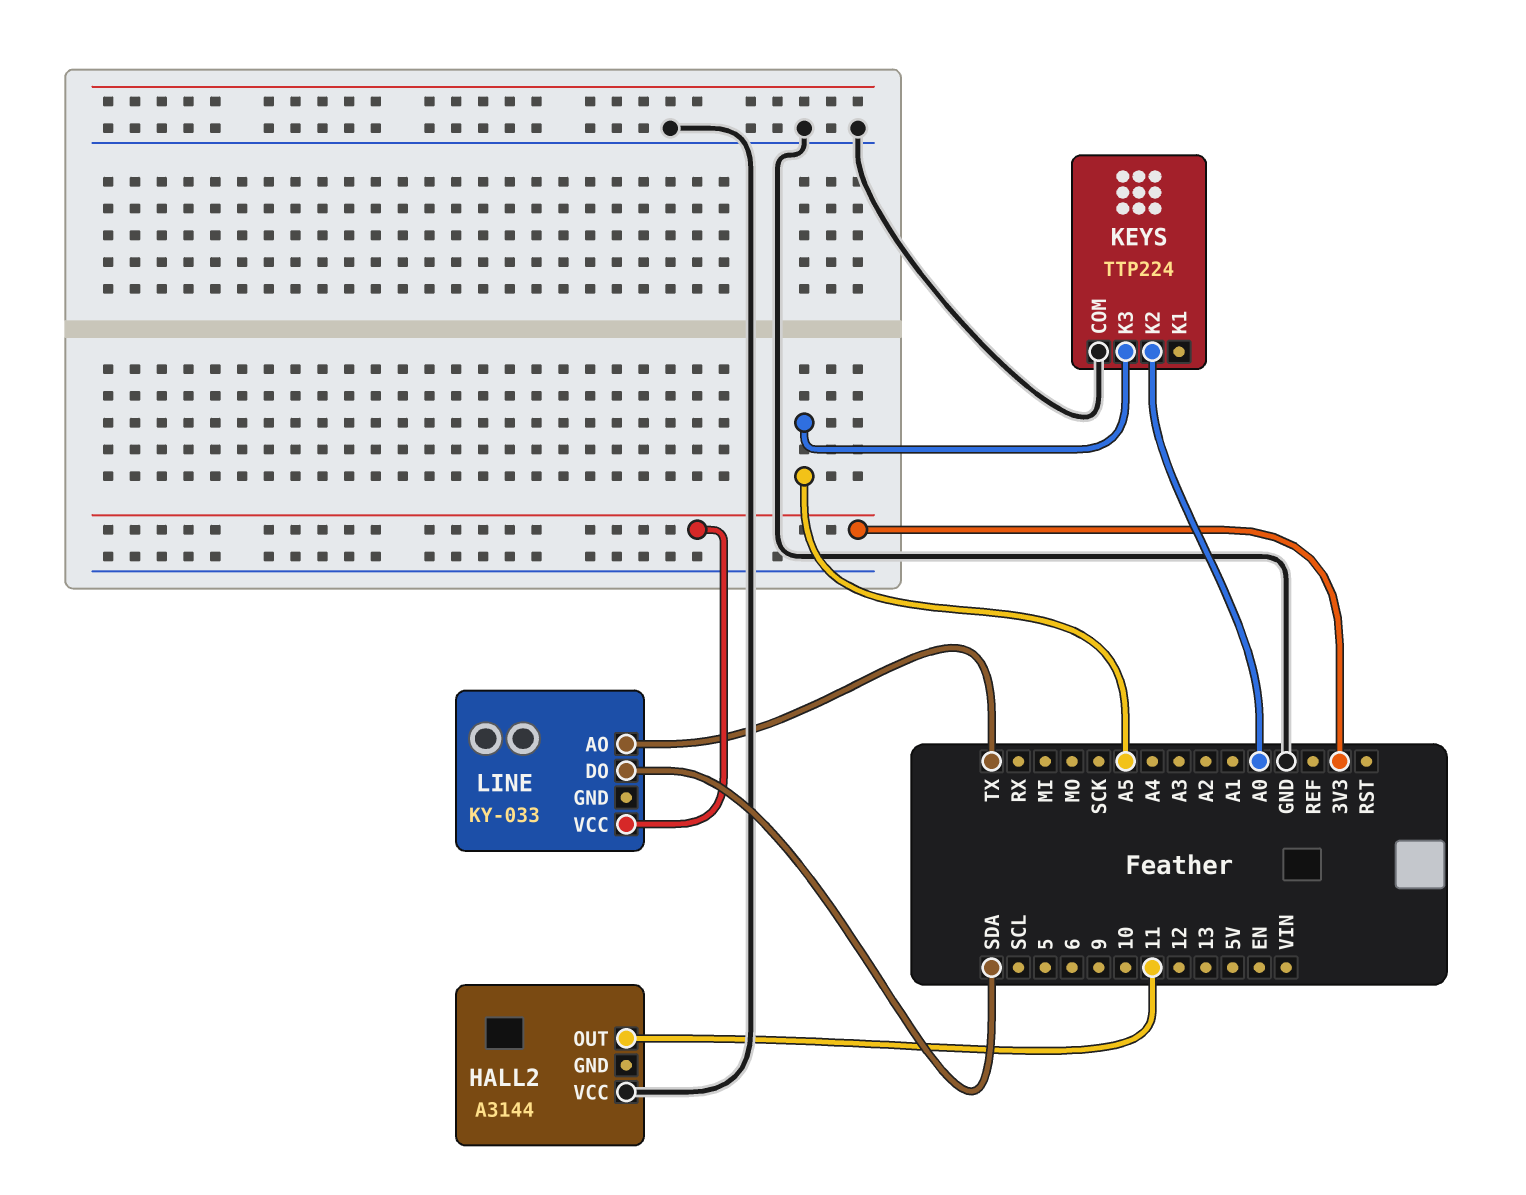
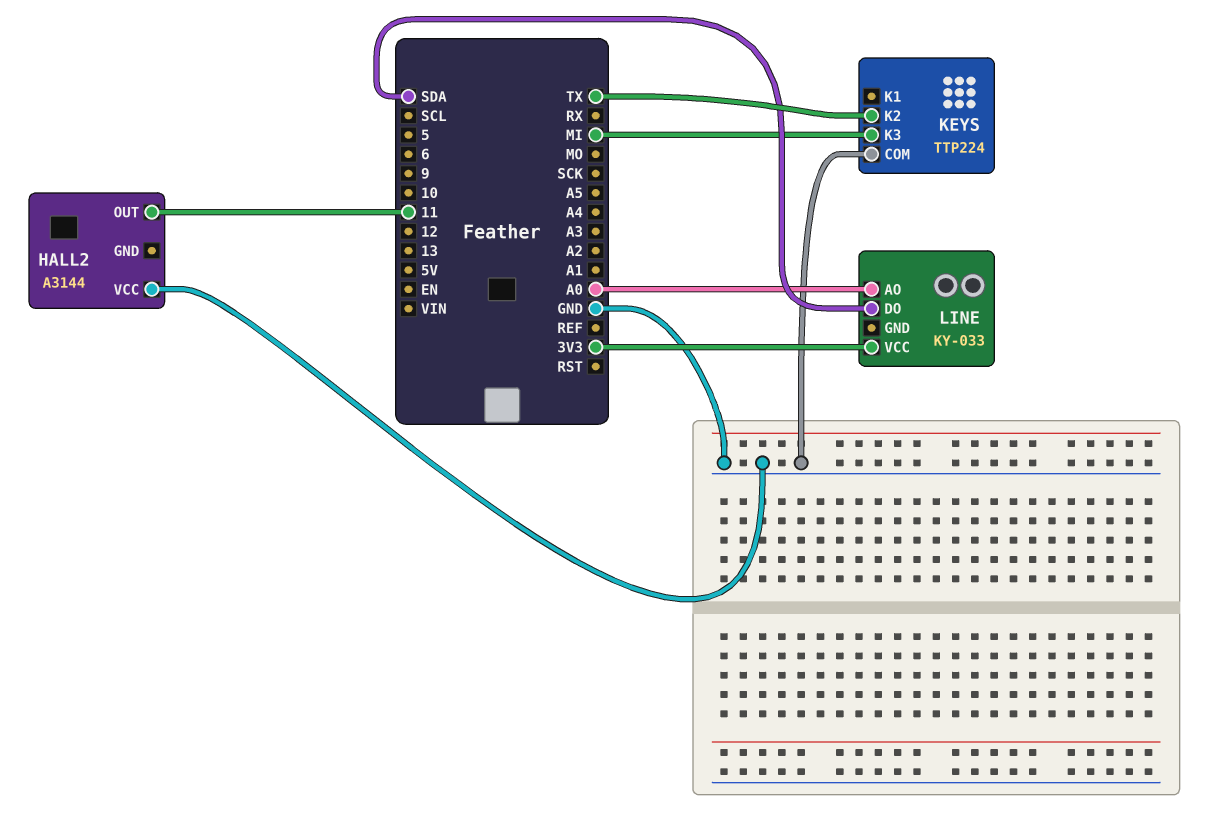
KEYS pin K2: A0 -> TX
KEYS pin K3: A5 -> MI
LINE pin AO: TX -> A0

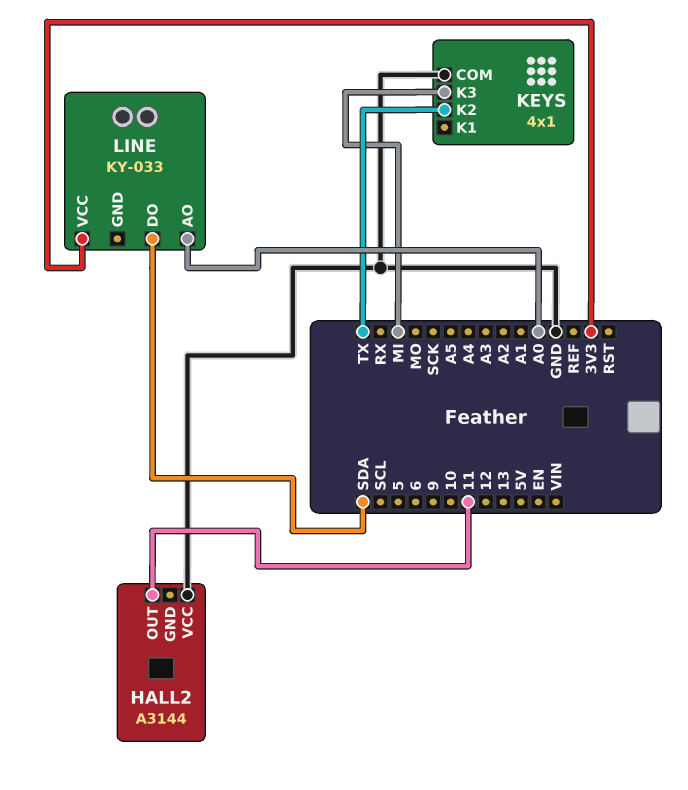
KEYS: TTP224 -> 4x1

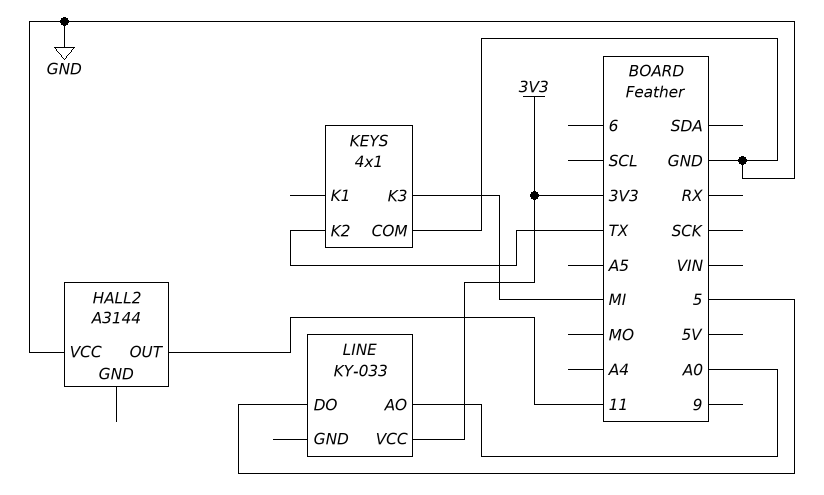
LINE pin DO: SDA -> 5

